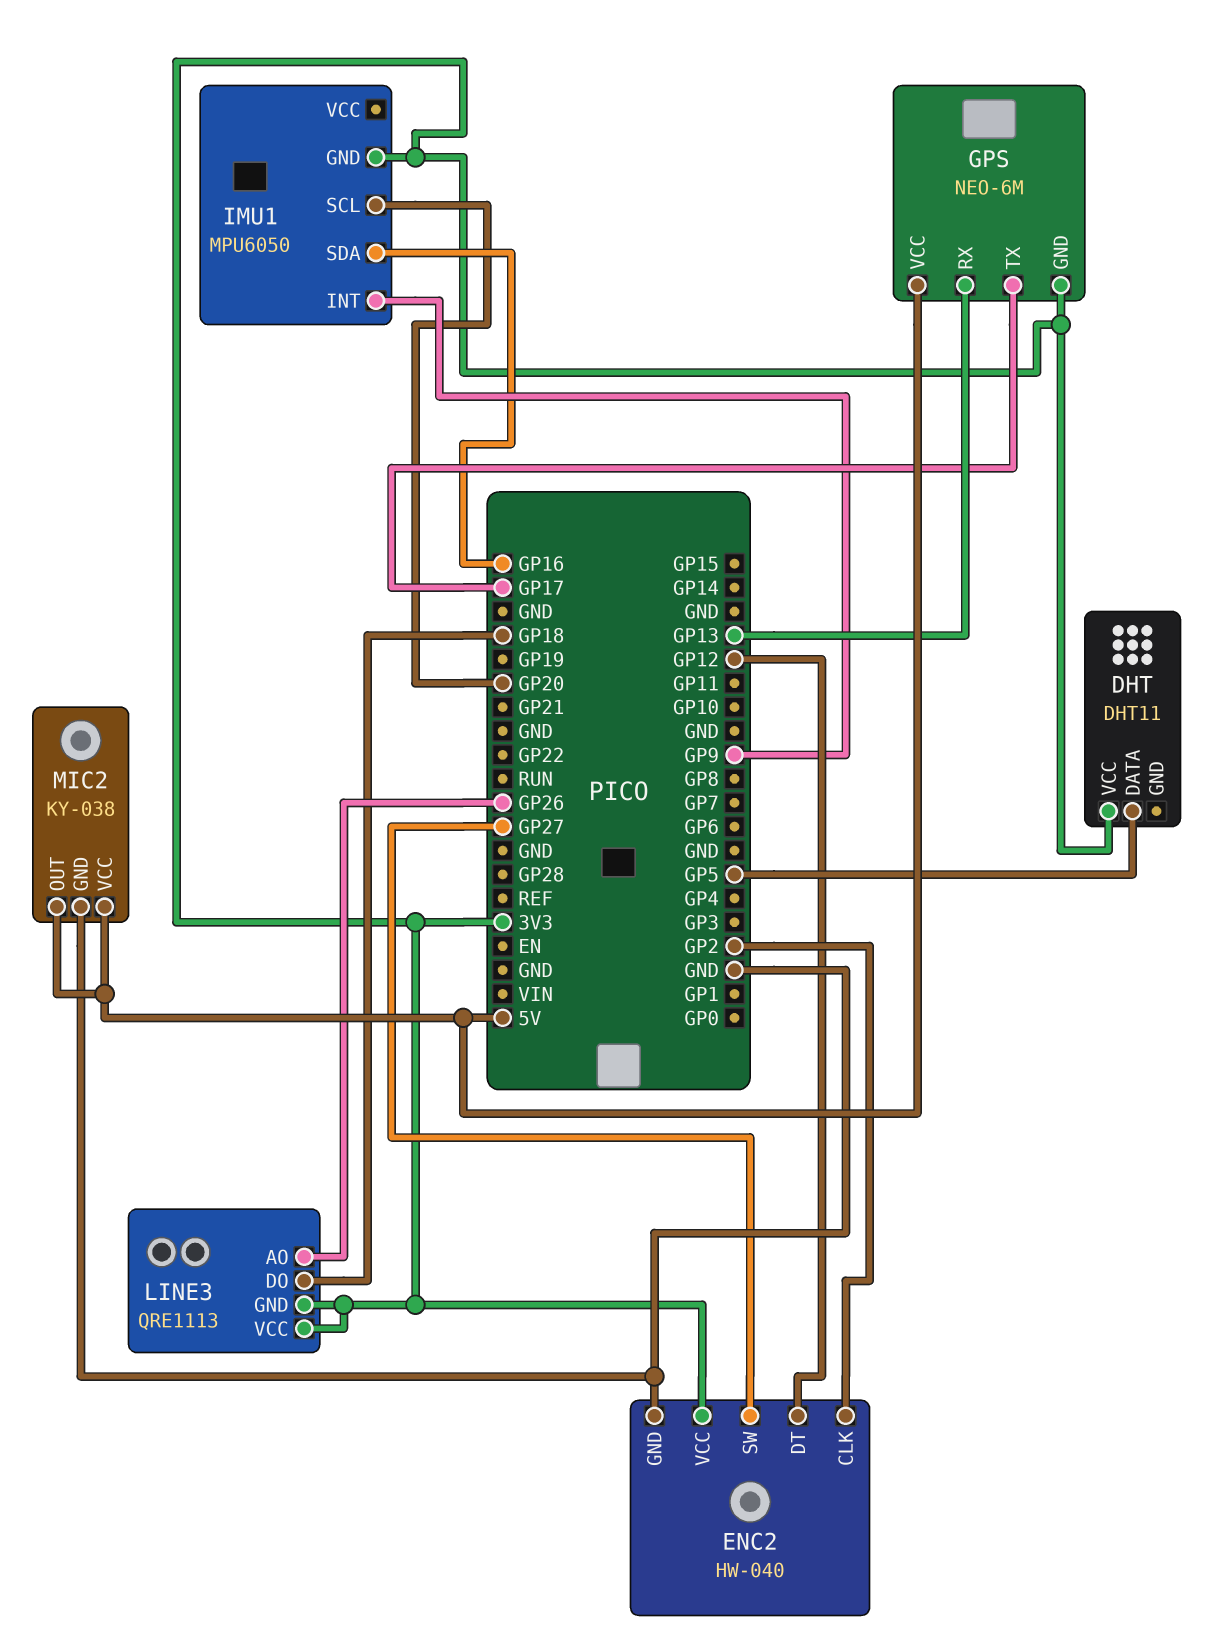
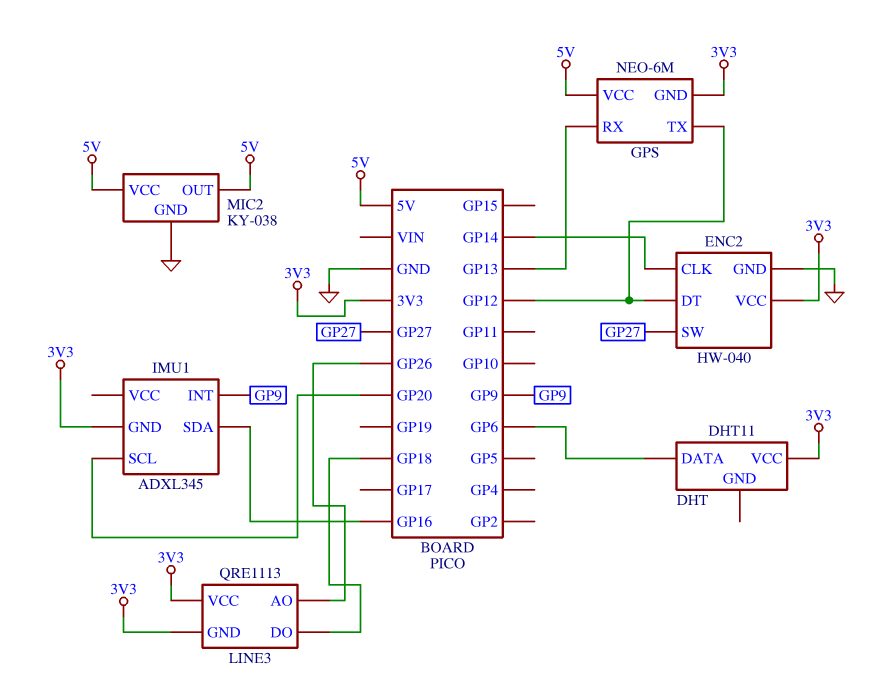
DHT pin DATA: GP5 -> GP6
ENC2 pin CLK: GP2 -> GP14
GPS pin TX: GP17 -> GP12
IMU1: MPU6050 -> ADXL345

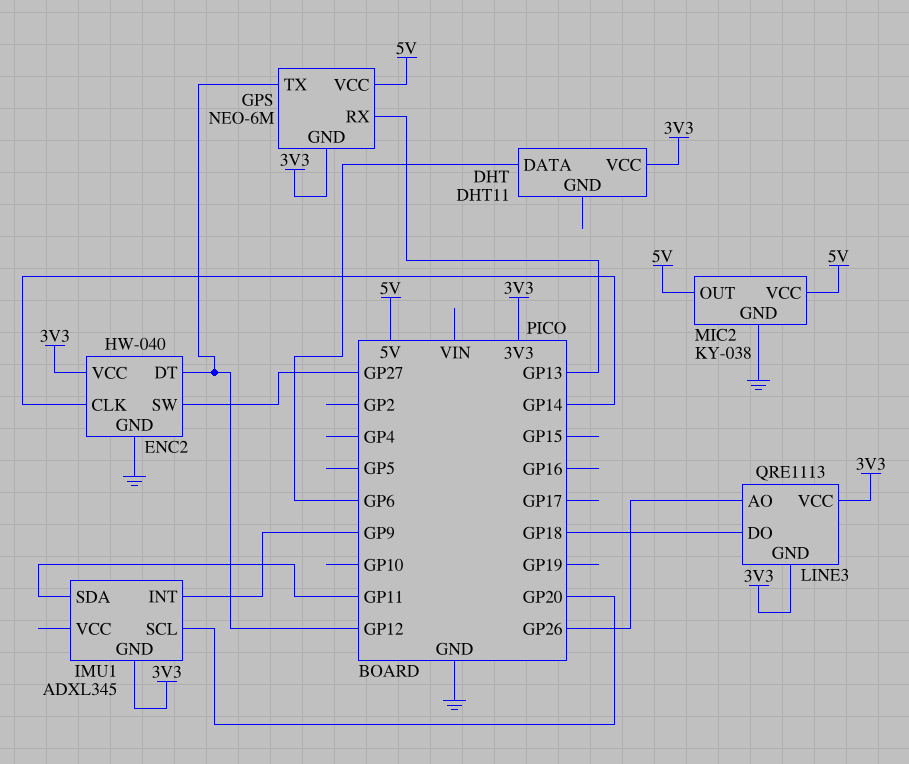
IMU1 pin SDA: GP16 -> GP11

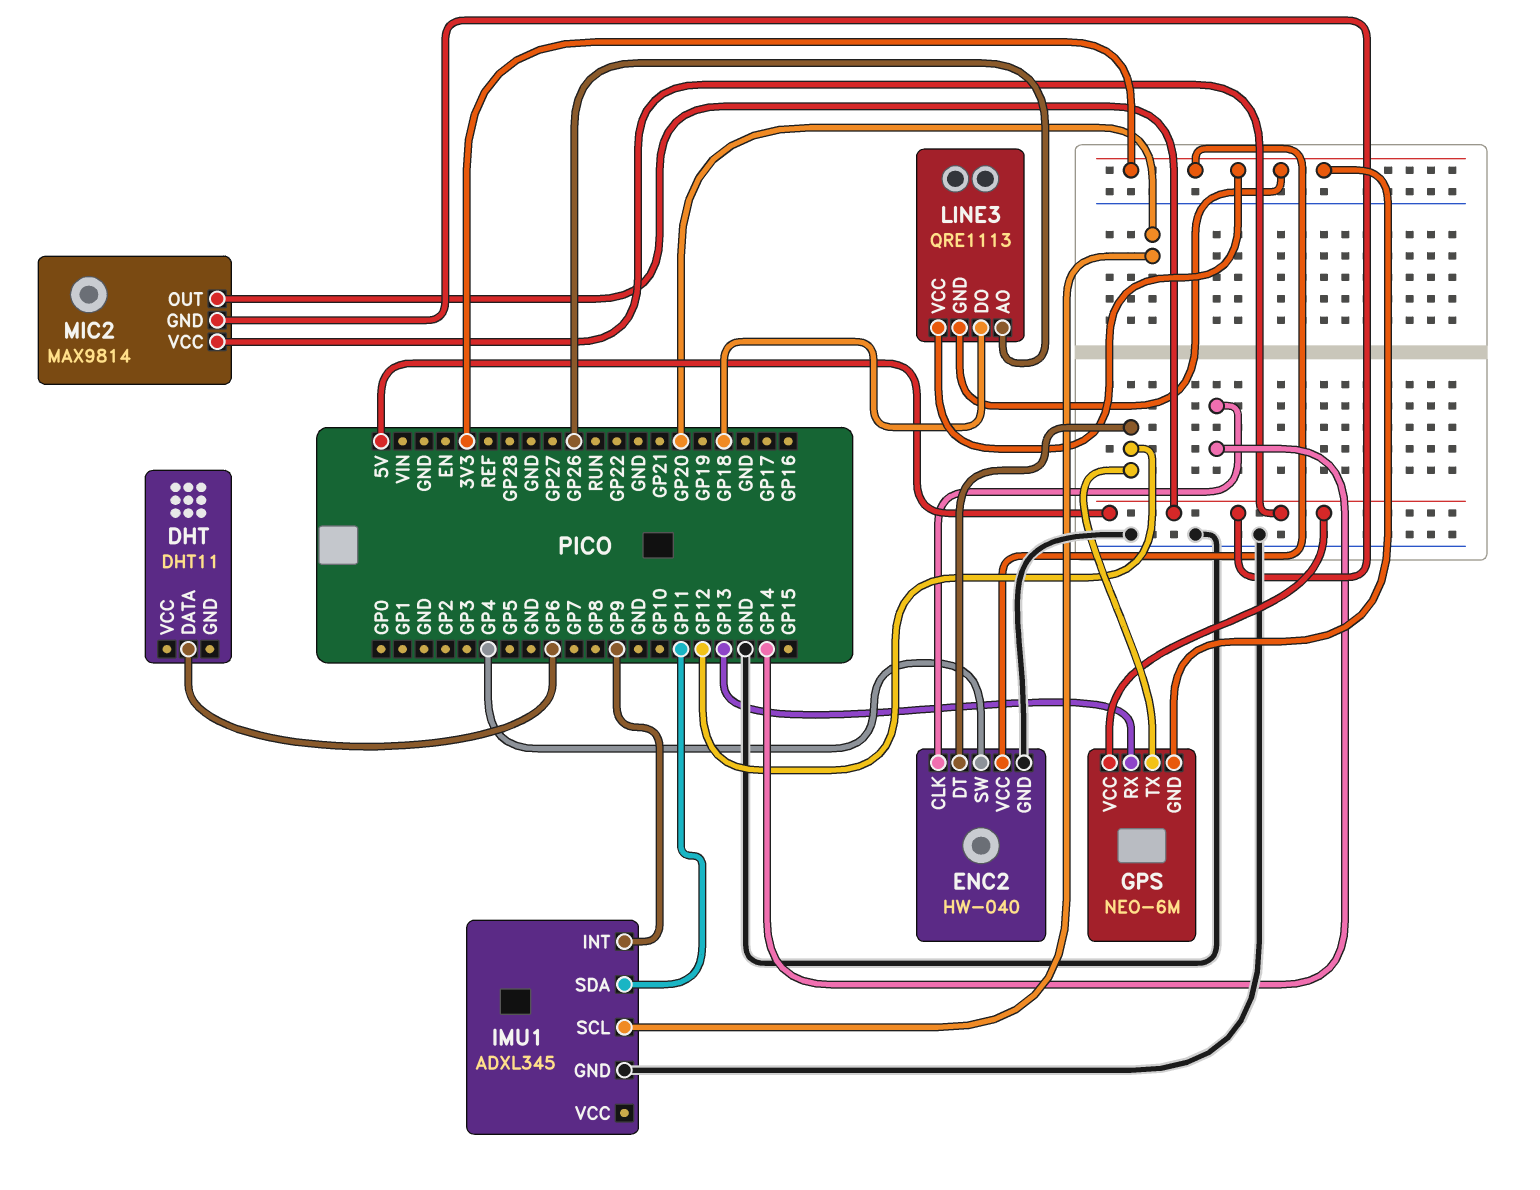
DHT pin VCC: 3V3 -> none
ENC2 pin SW: GP27 -> GP4
IMU1 pin GND: 3V3 -> GND
MIC2: KY-038 -> MAX9814
MIC2 pin GND: GND -> 5V

